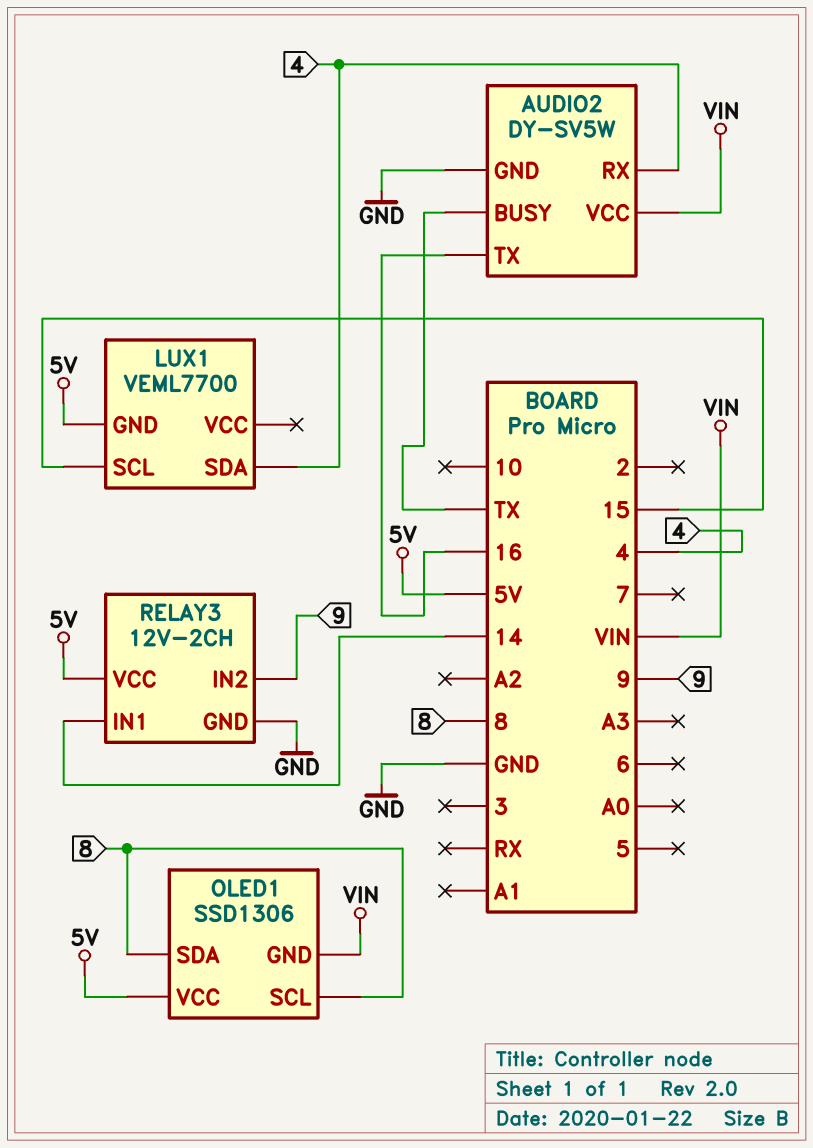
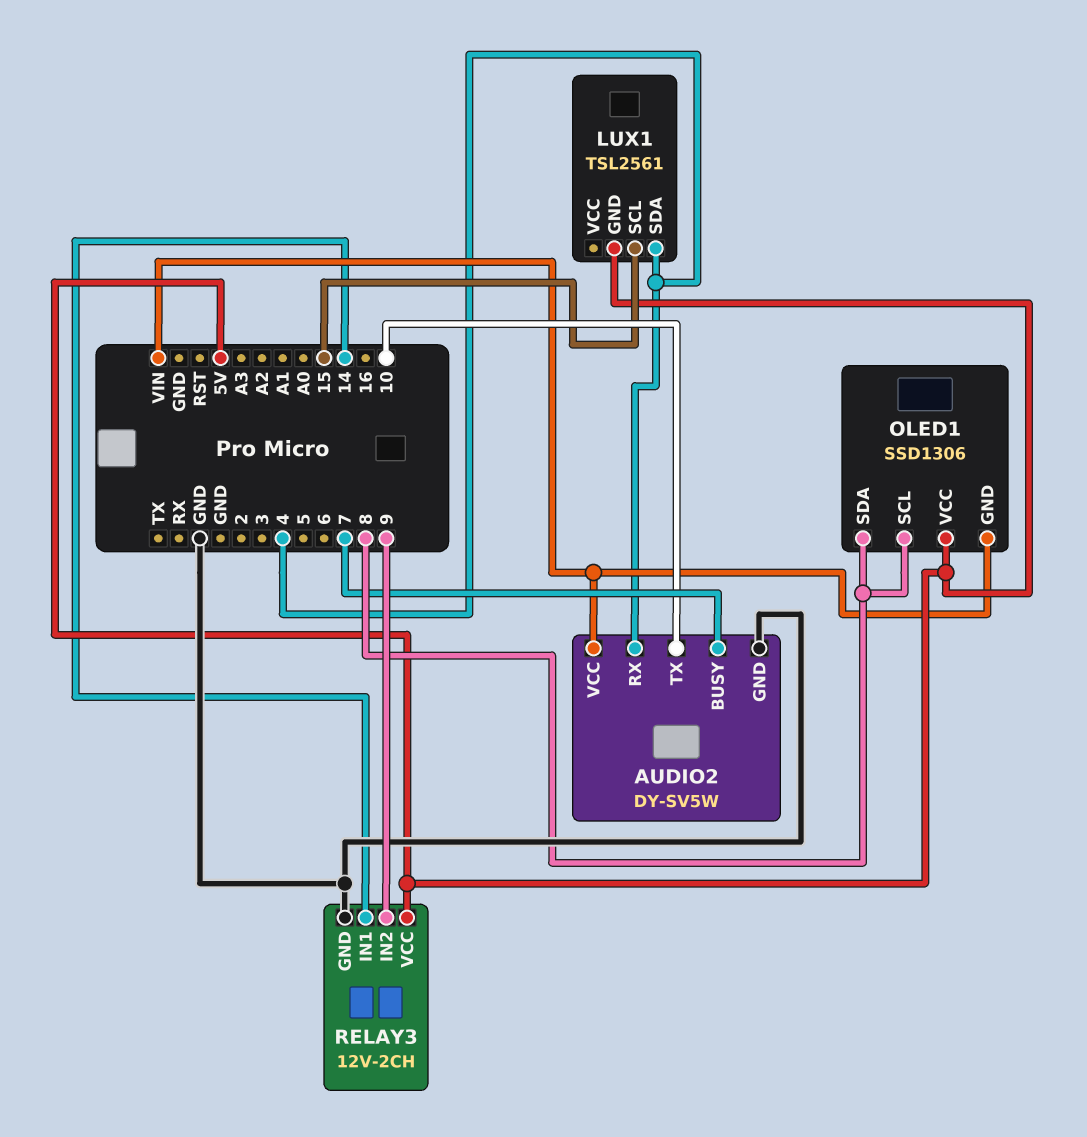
AUDIO2 pin BUSY: TX -> 7
AUDIO2 pin TX: 16 -> 10
LUX1: VEML7700 -> TSL2561

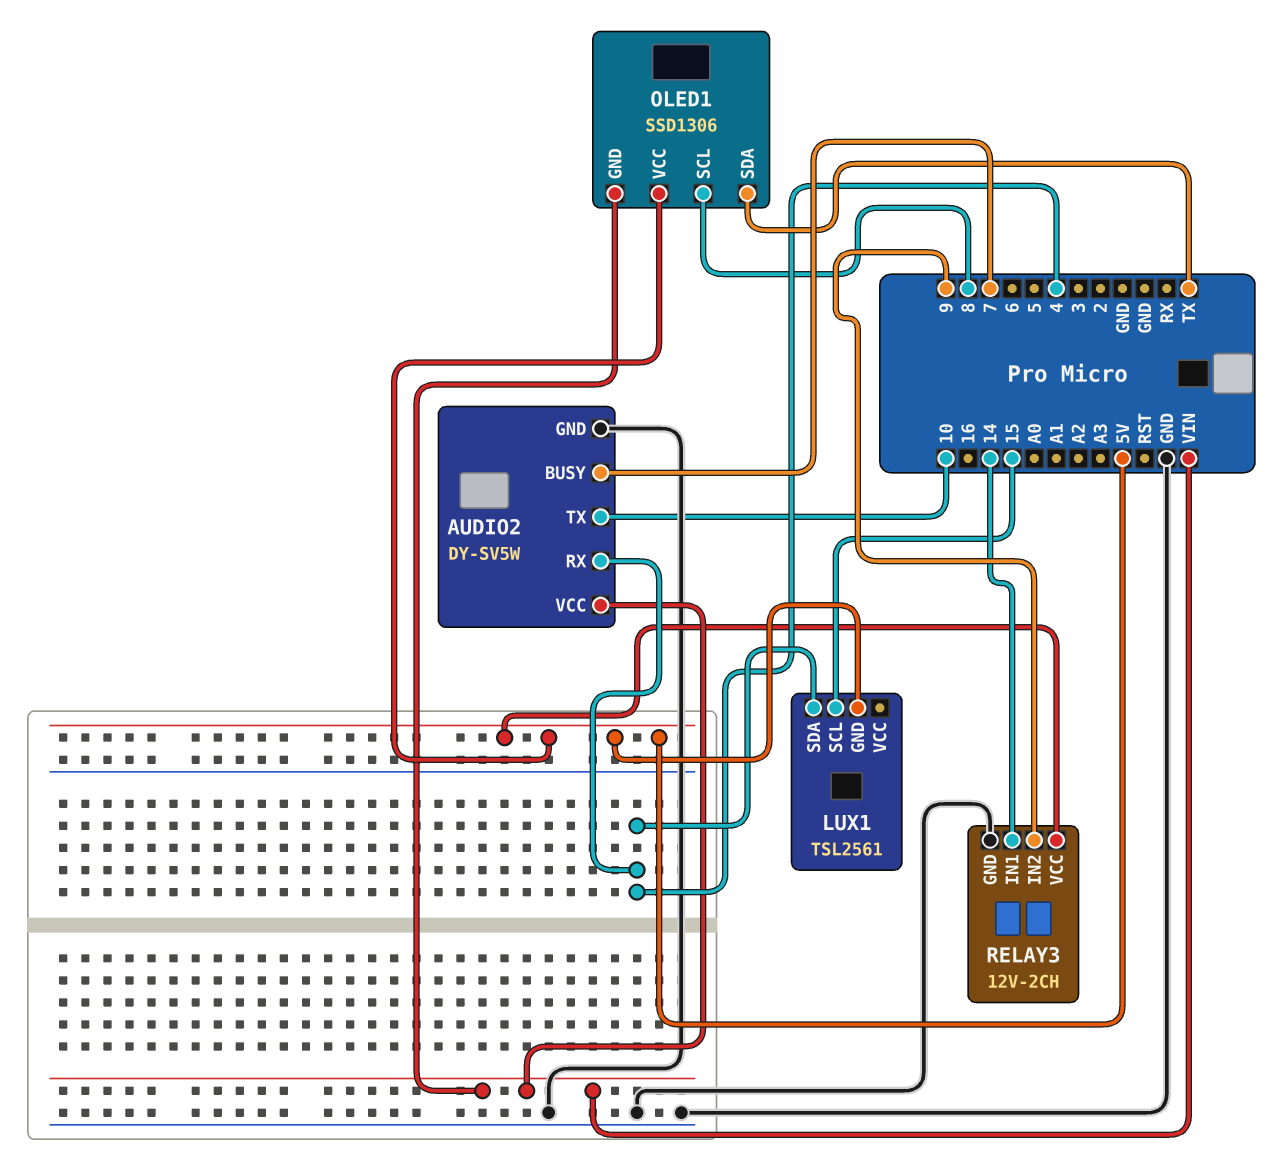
OLED1 pin SDA: 8 -> TX

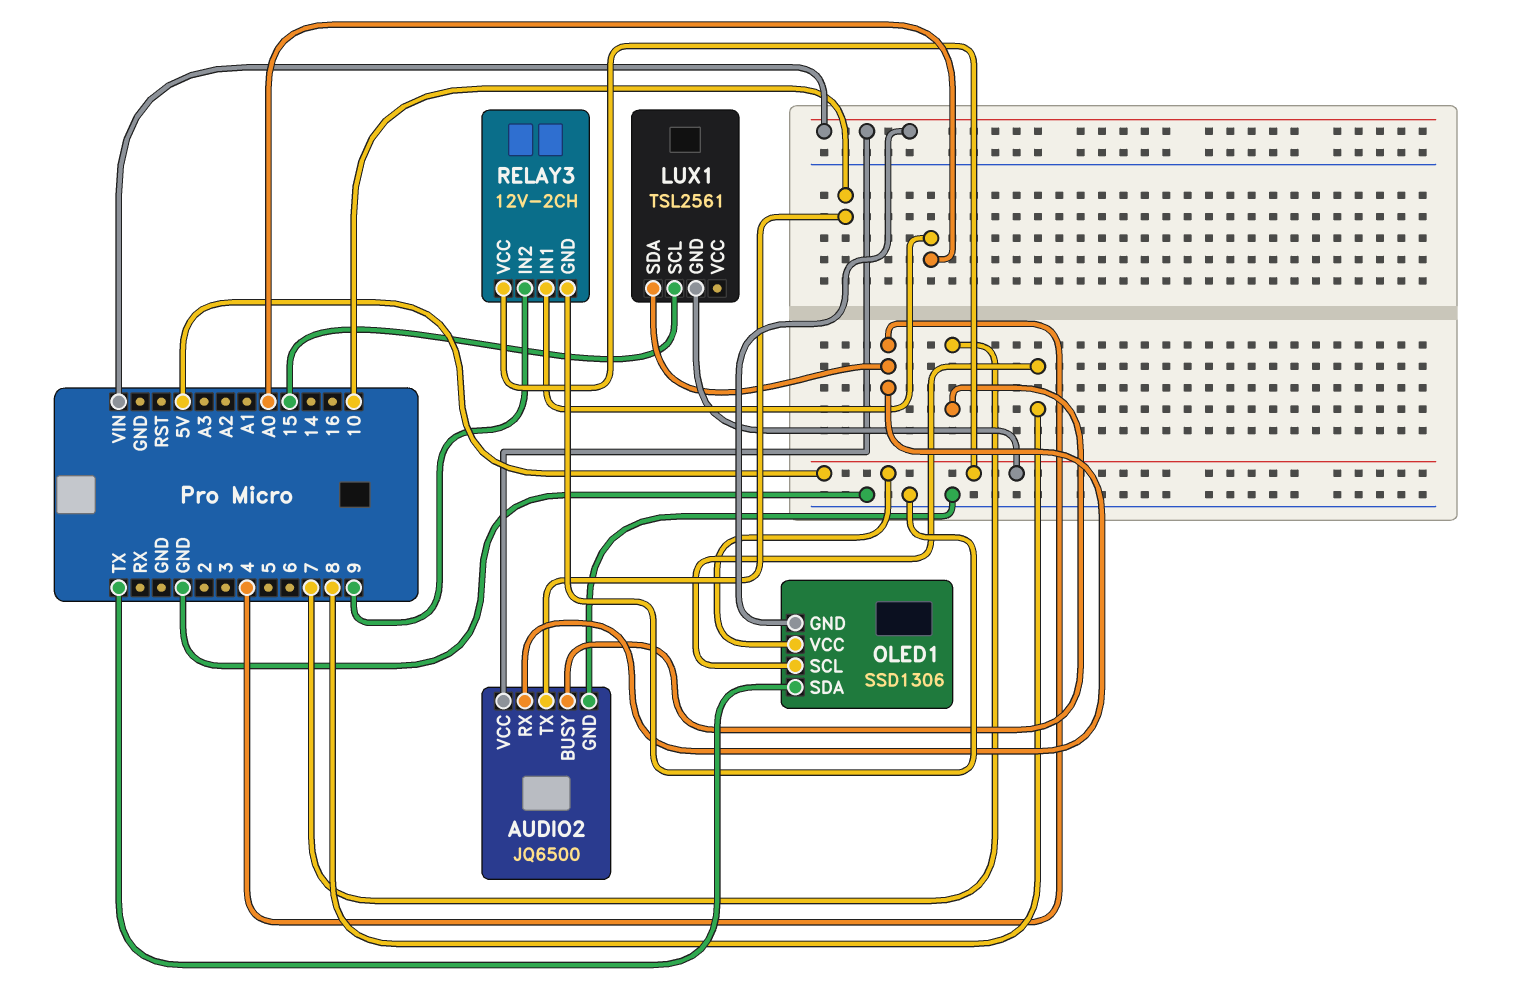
AUDIO2: DY-SV5W -> JQ6500
RELAY3 pin IN1: 14 -> A0

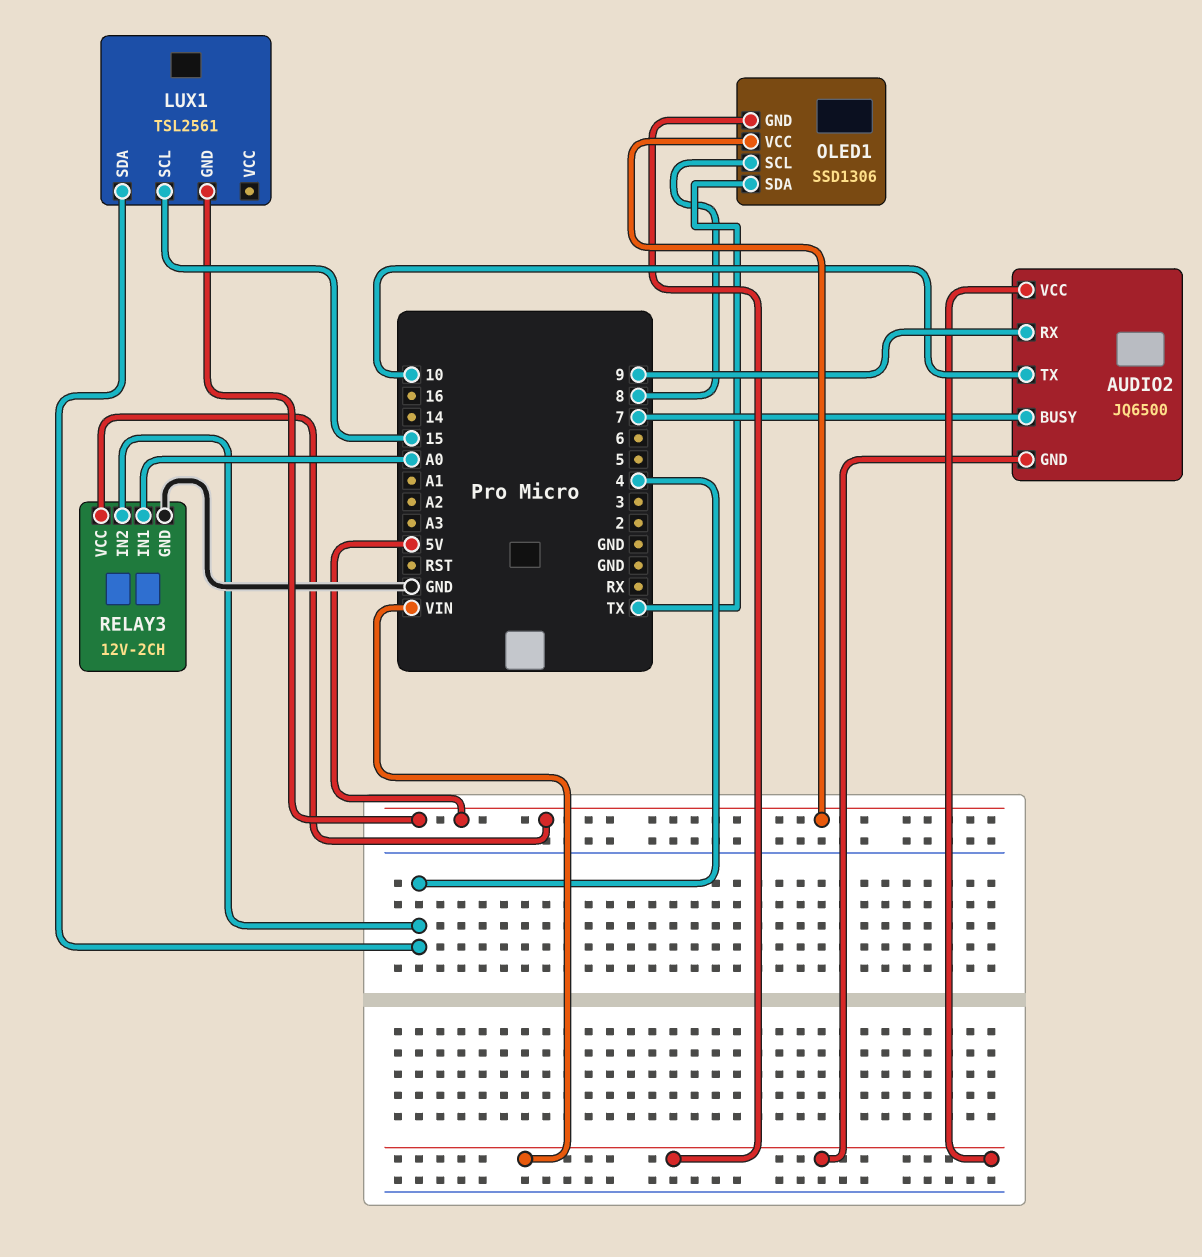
AUDIO2 pin GND: GND -> VIN
AUDIO2 pin RX: 4 -> 9
RELAY3 pin IN2: 9 -> 4

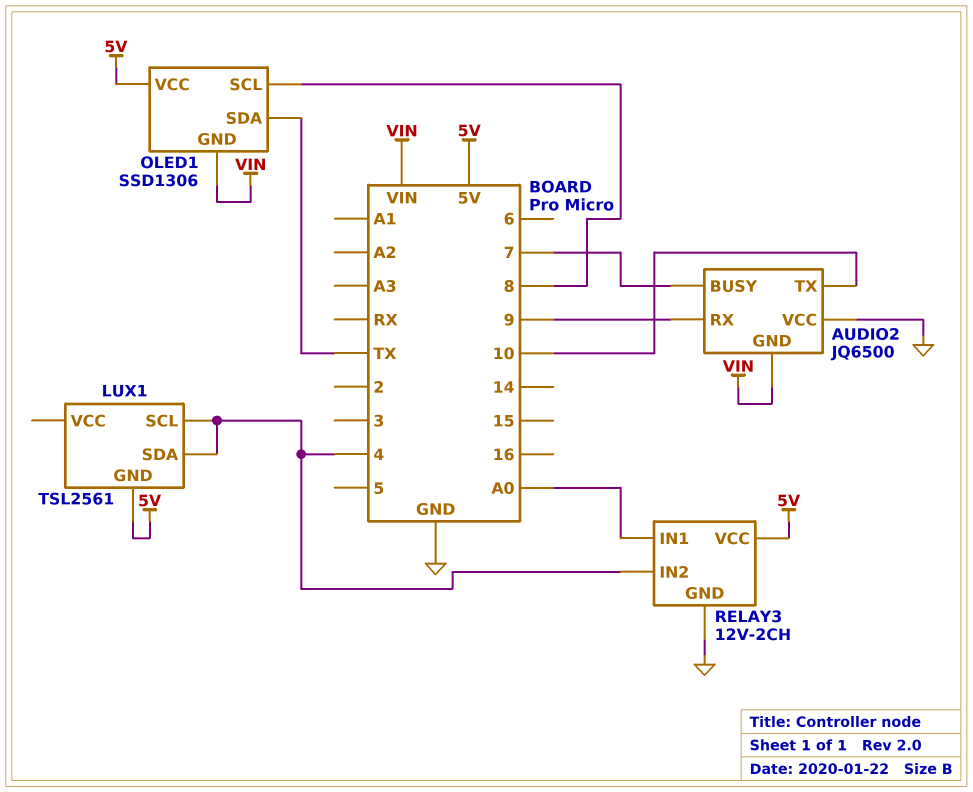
AUDIO2 pin VCC: VIN -> GND
LUX1 pin SCL: 15 -> 4

